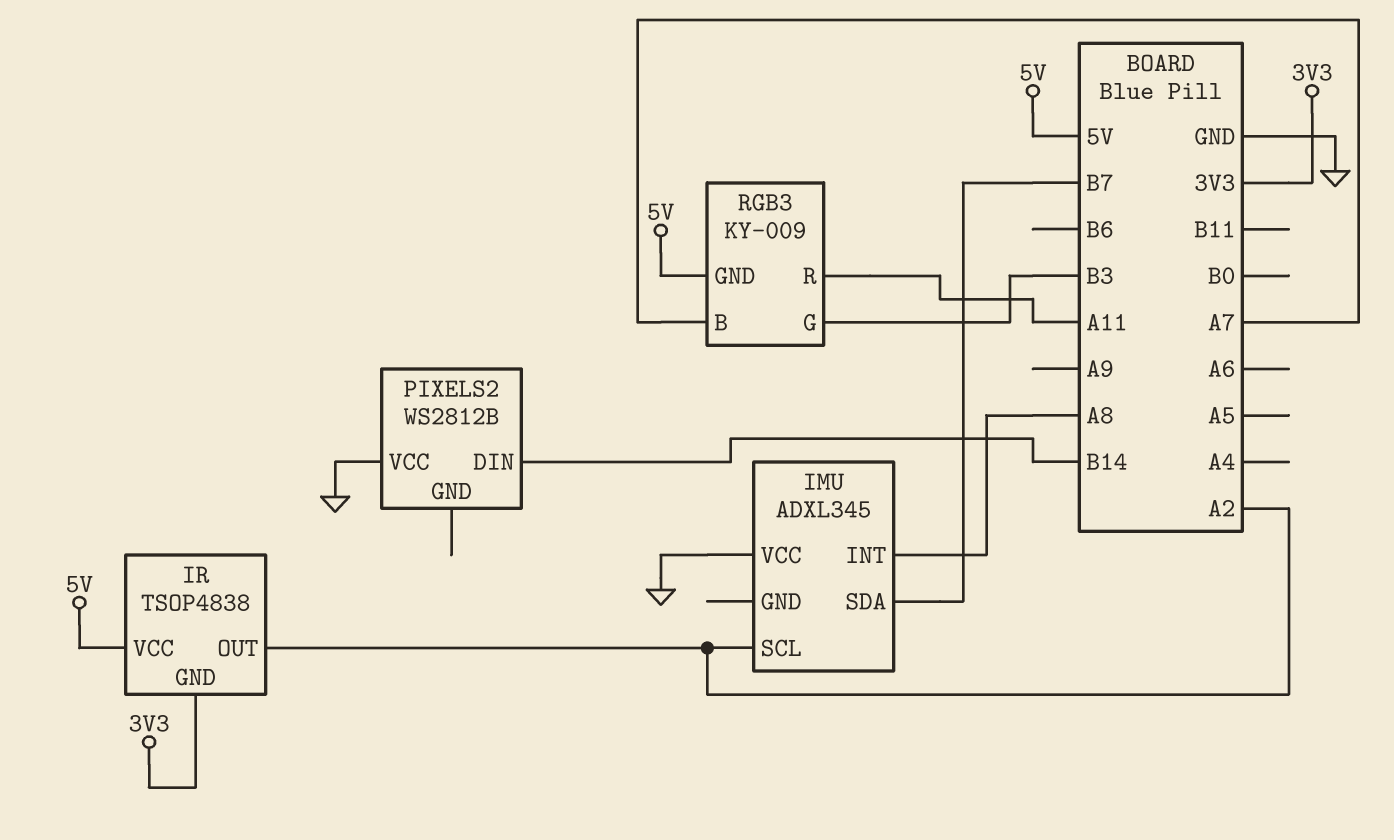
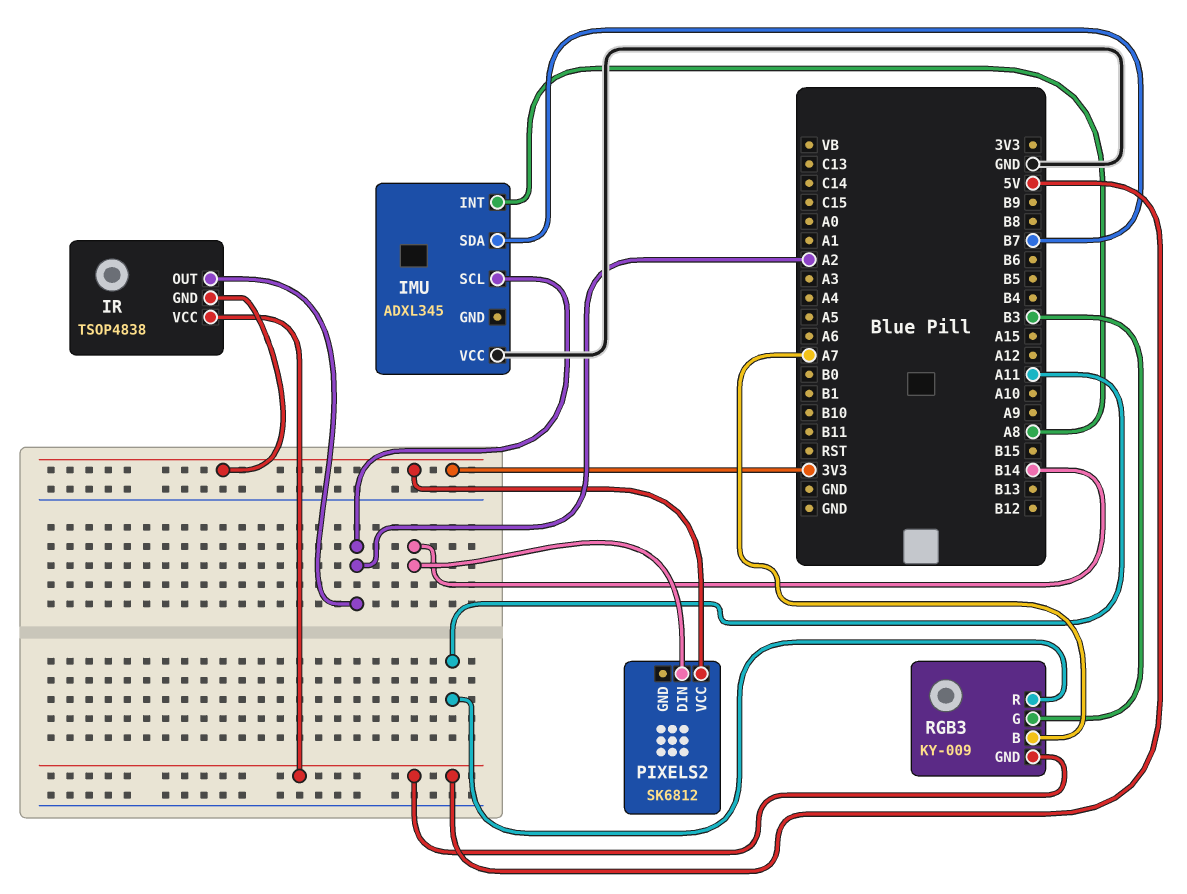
PIXELS2: WS2812B -> SK6812
PIXELS2 pin VCC: GND -> 3V3

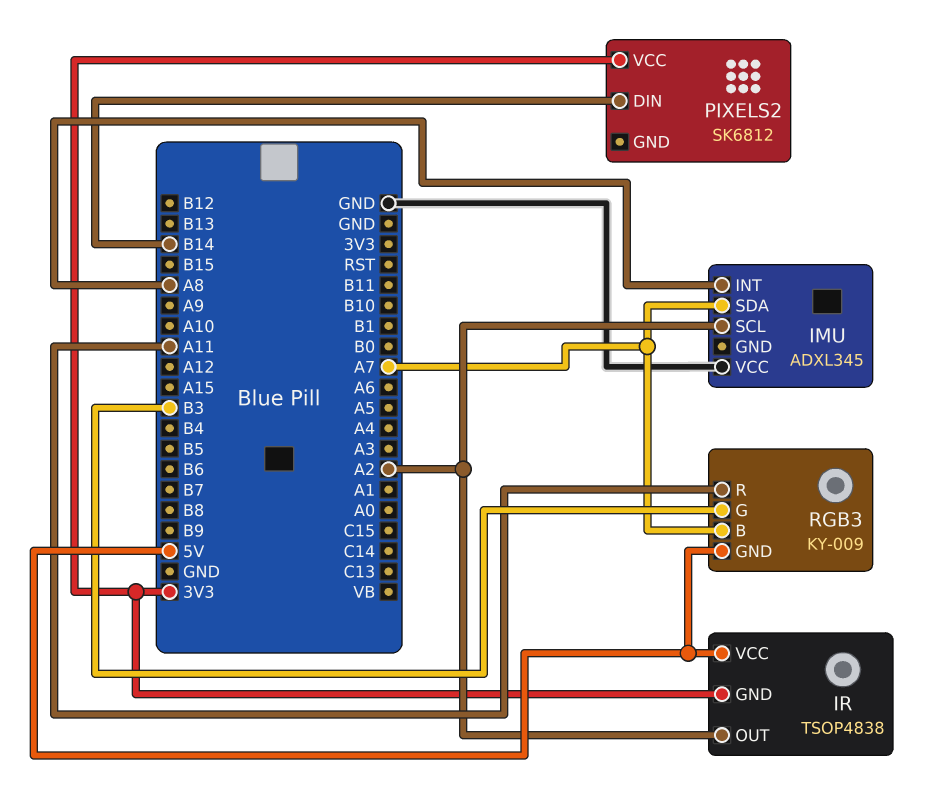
IMU pin SDA: B7 -> A7

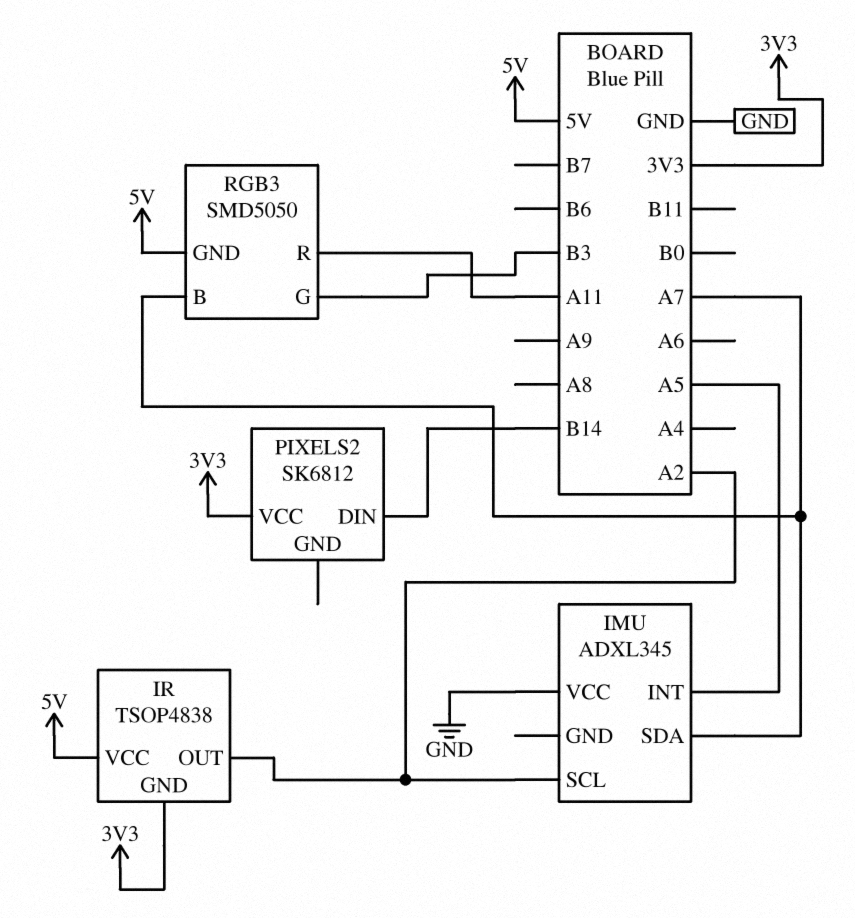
IMU pin INT: A8 -> A5
RGB3: KY-009 -> SMD5050

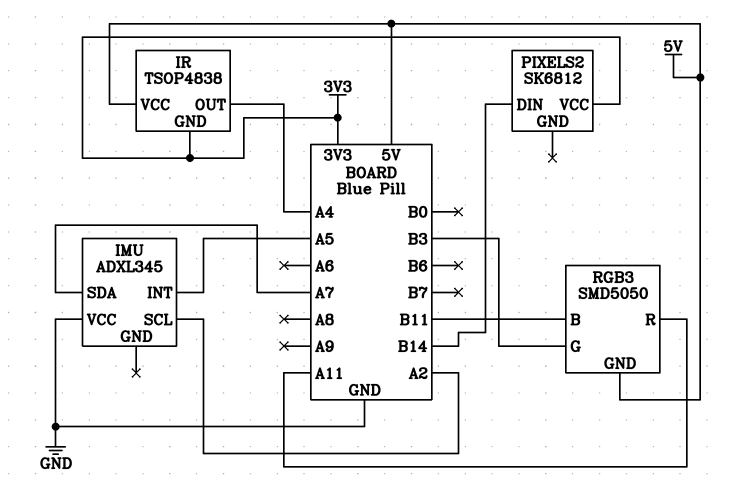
IR pin OUT: A2 -> A4
RGB3 pin B: A7 -> B11

